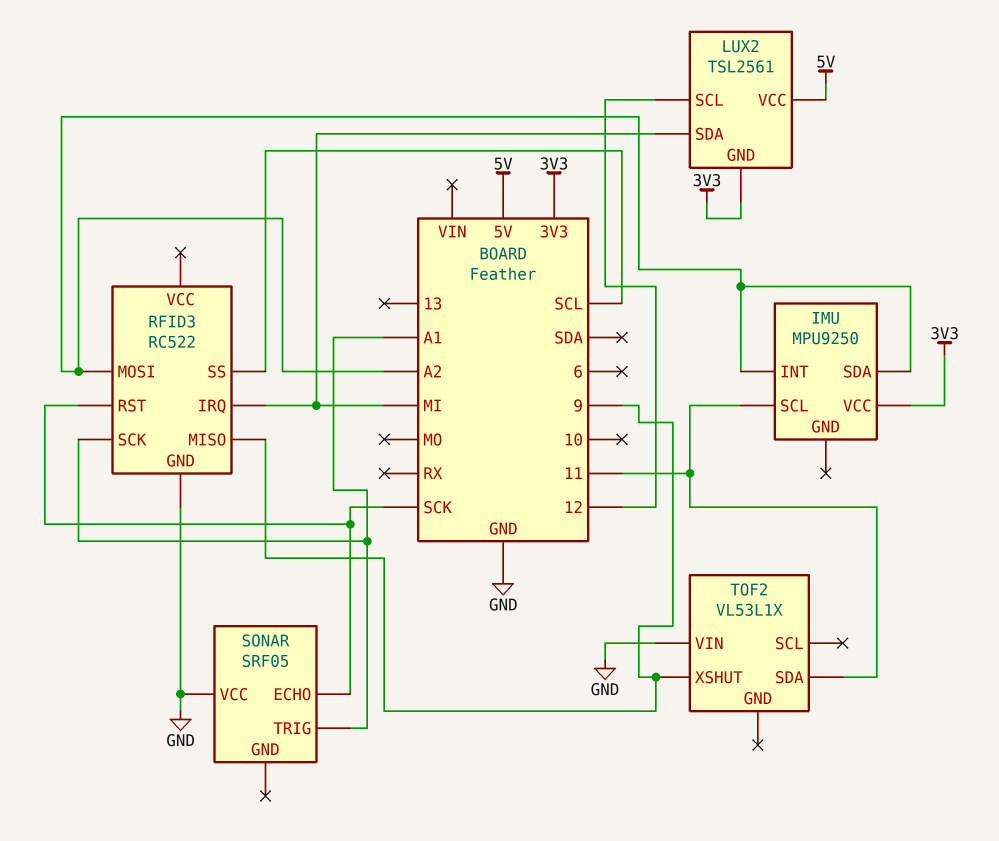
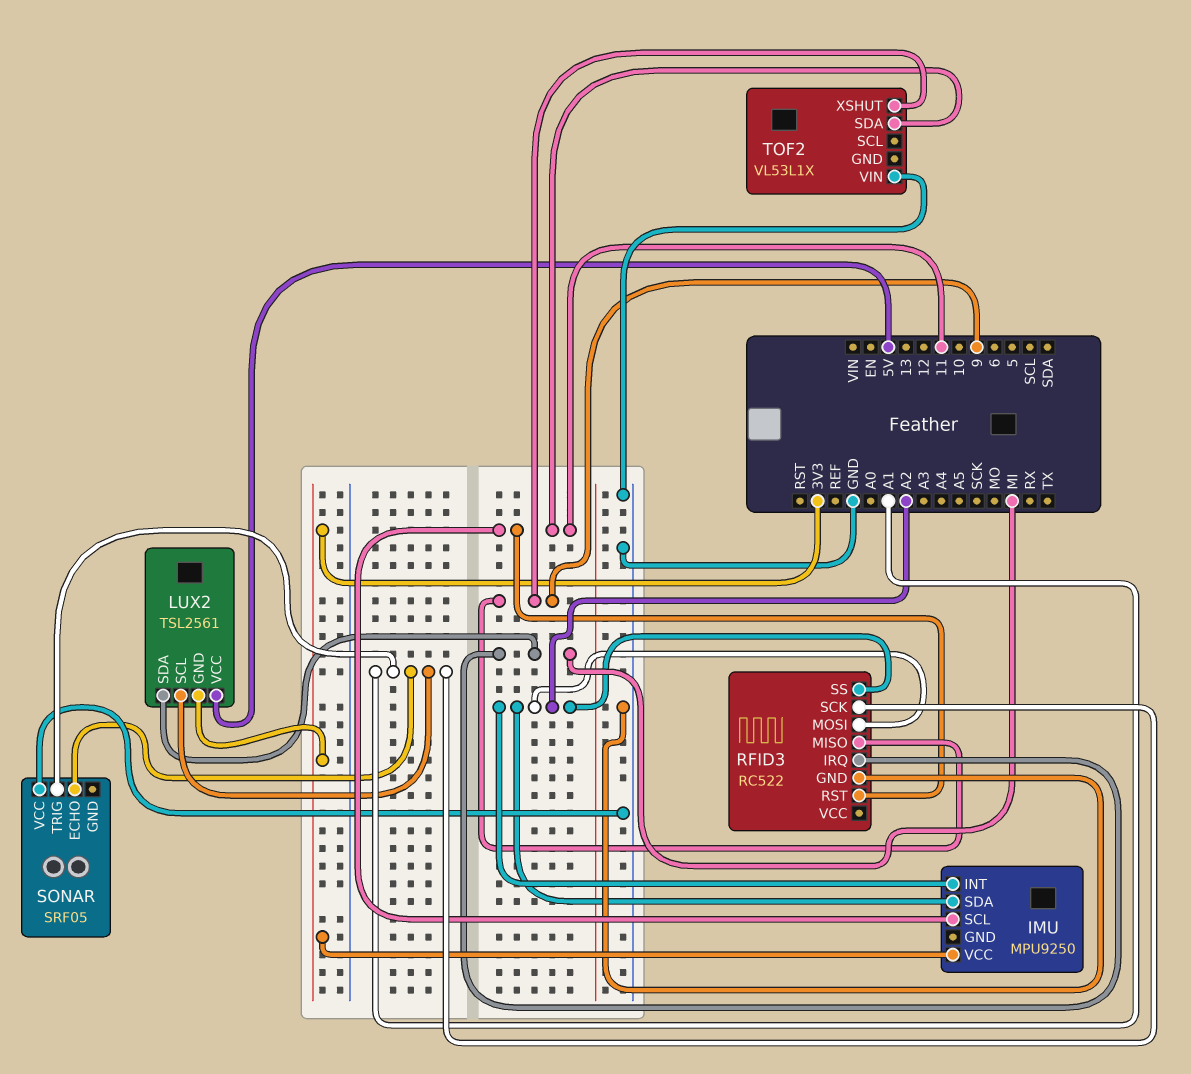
LUX2 pin SCL: 12 -> A1
RFID3 pin RST: SCK -> 11
RFID3 pin SS: SCL -> A2
SONAR pin ECHO: SCK -> A1

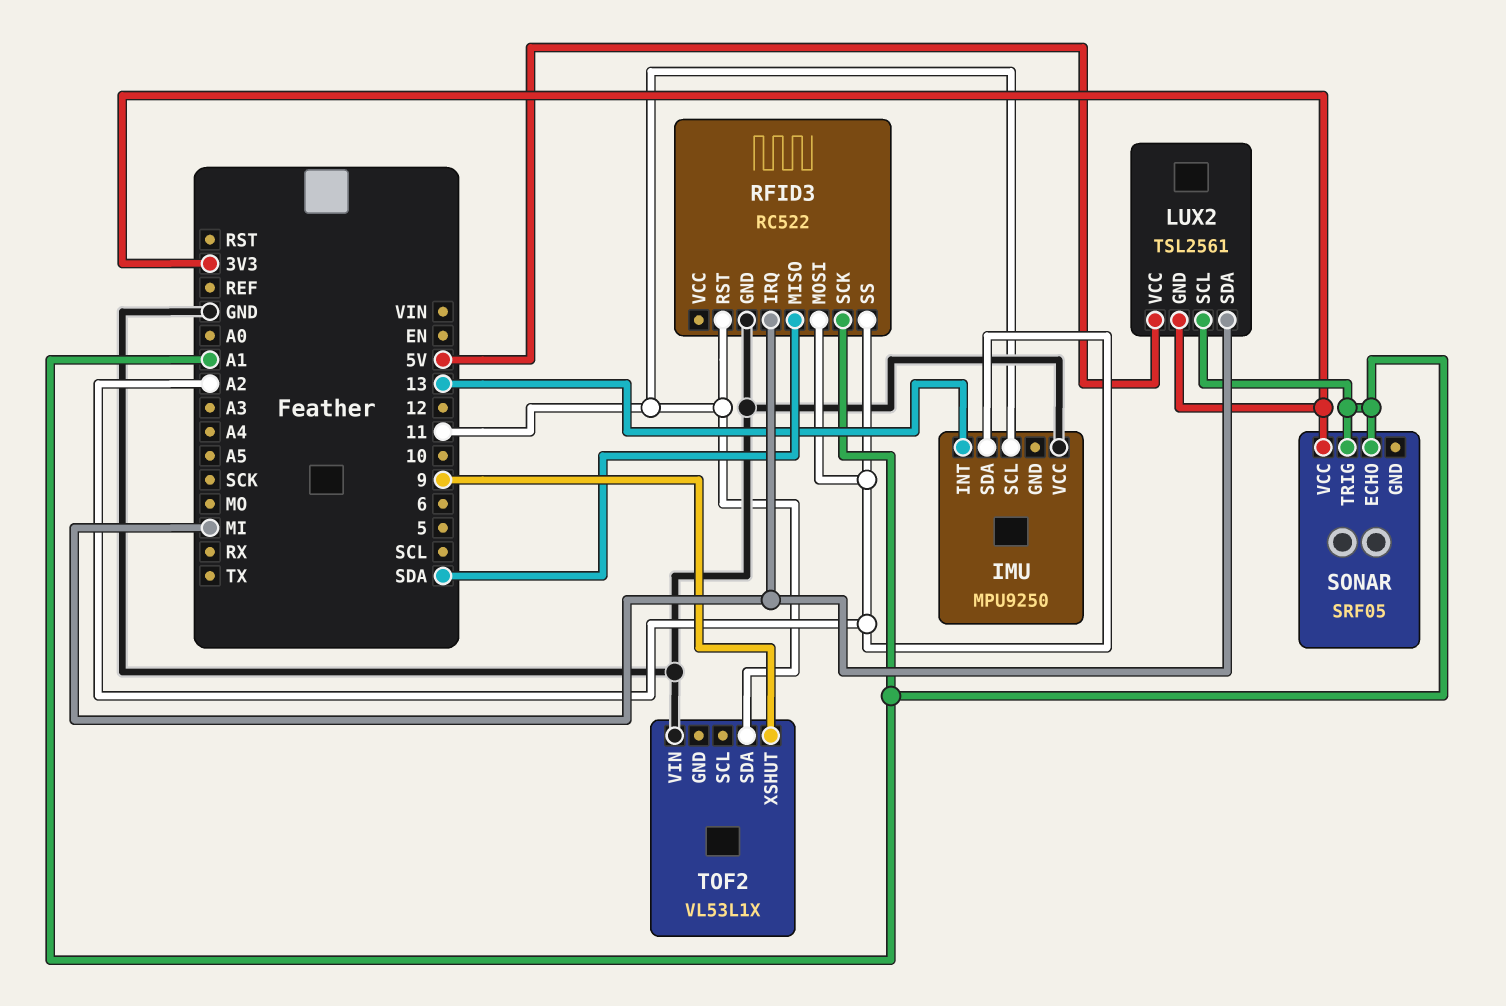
IMU pin INT: A2 -> 13
IMU pin VCC: 3V3 -> GND
RFID3 pin MISO: 9 -> SDA
SONAR pin VCC: GND -> 3V3

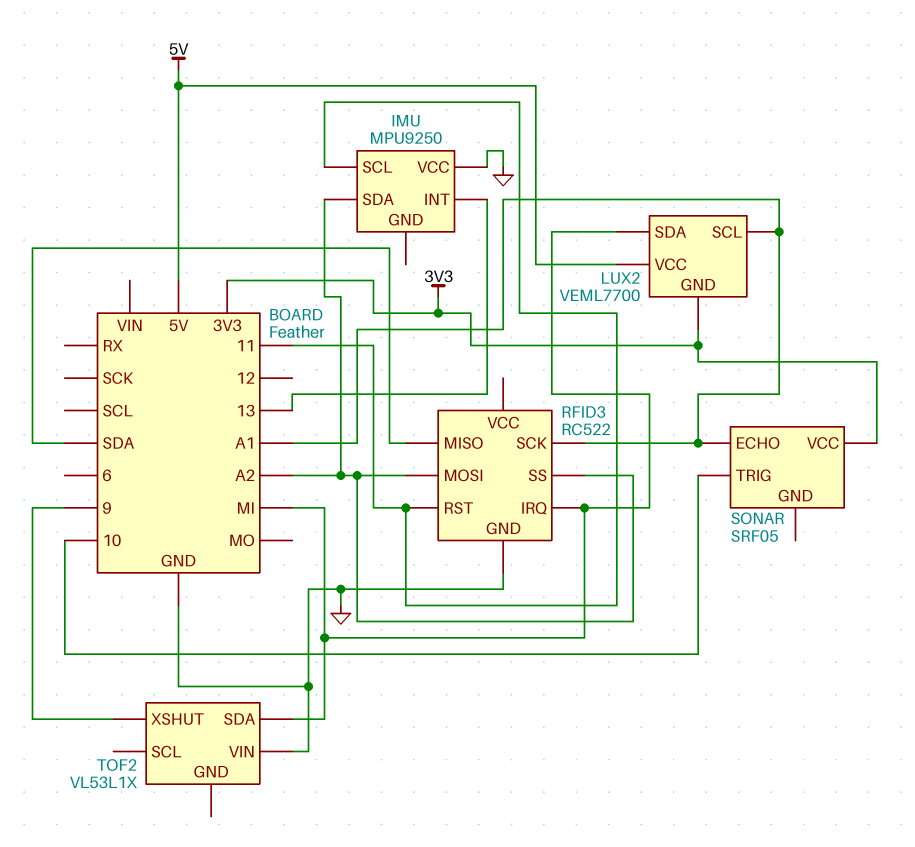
LUX2: TSL2561 -> VEML7700
SONAR pin TRIG: A1 -> 10
TOF2 pin SDA: 11 -> MI

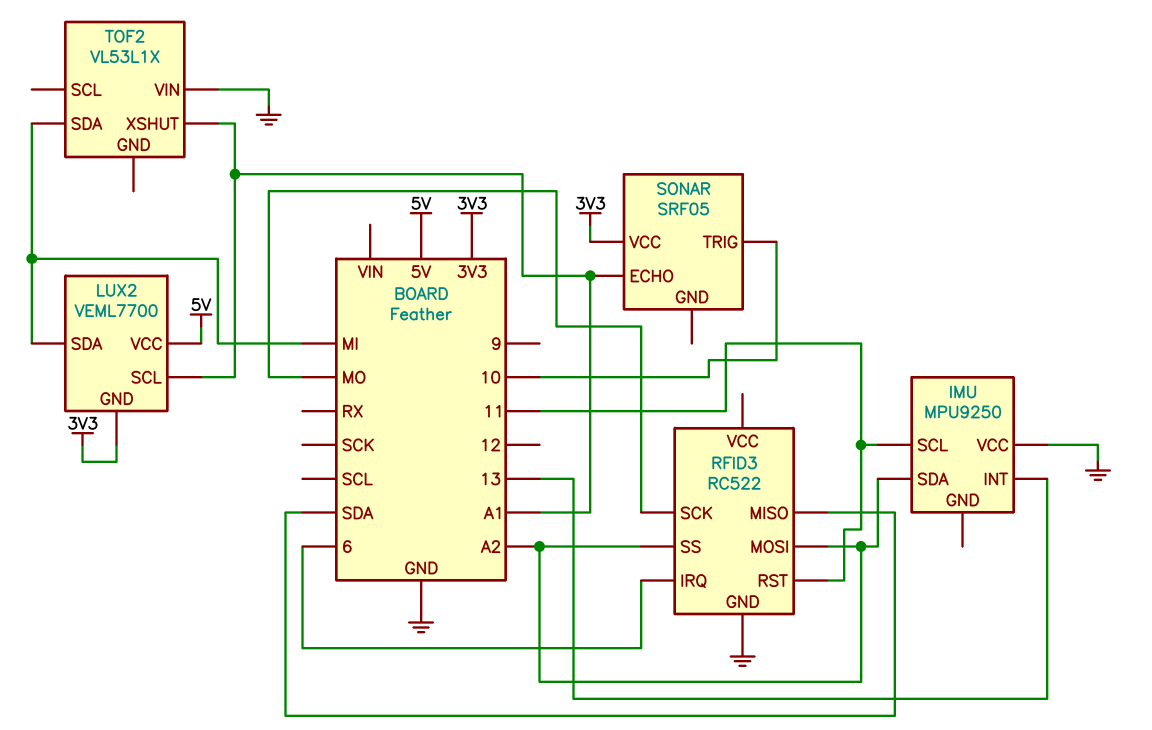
RFID3 pin IRQ: MI -> 6
RFID3 pin SCK: A1 -> MO
TOF2 pin XSHUT: 9 -> A1

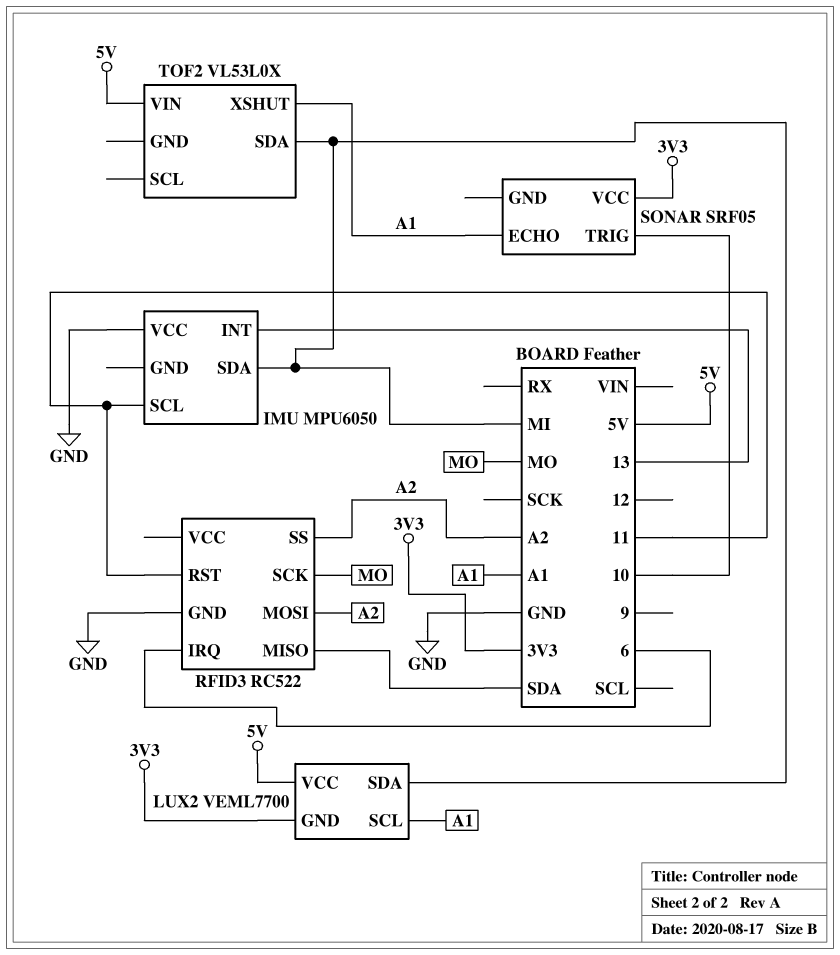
IMU: MPU9250 -> MPU6050
IMU pin SDA: A2 -> MI
TOF2: VL53L1X -> VL53L0X
TOF2 pin VIN: GND -> 5V

